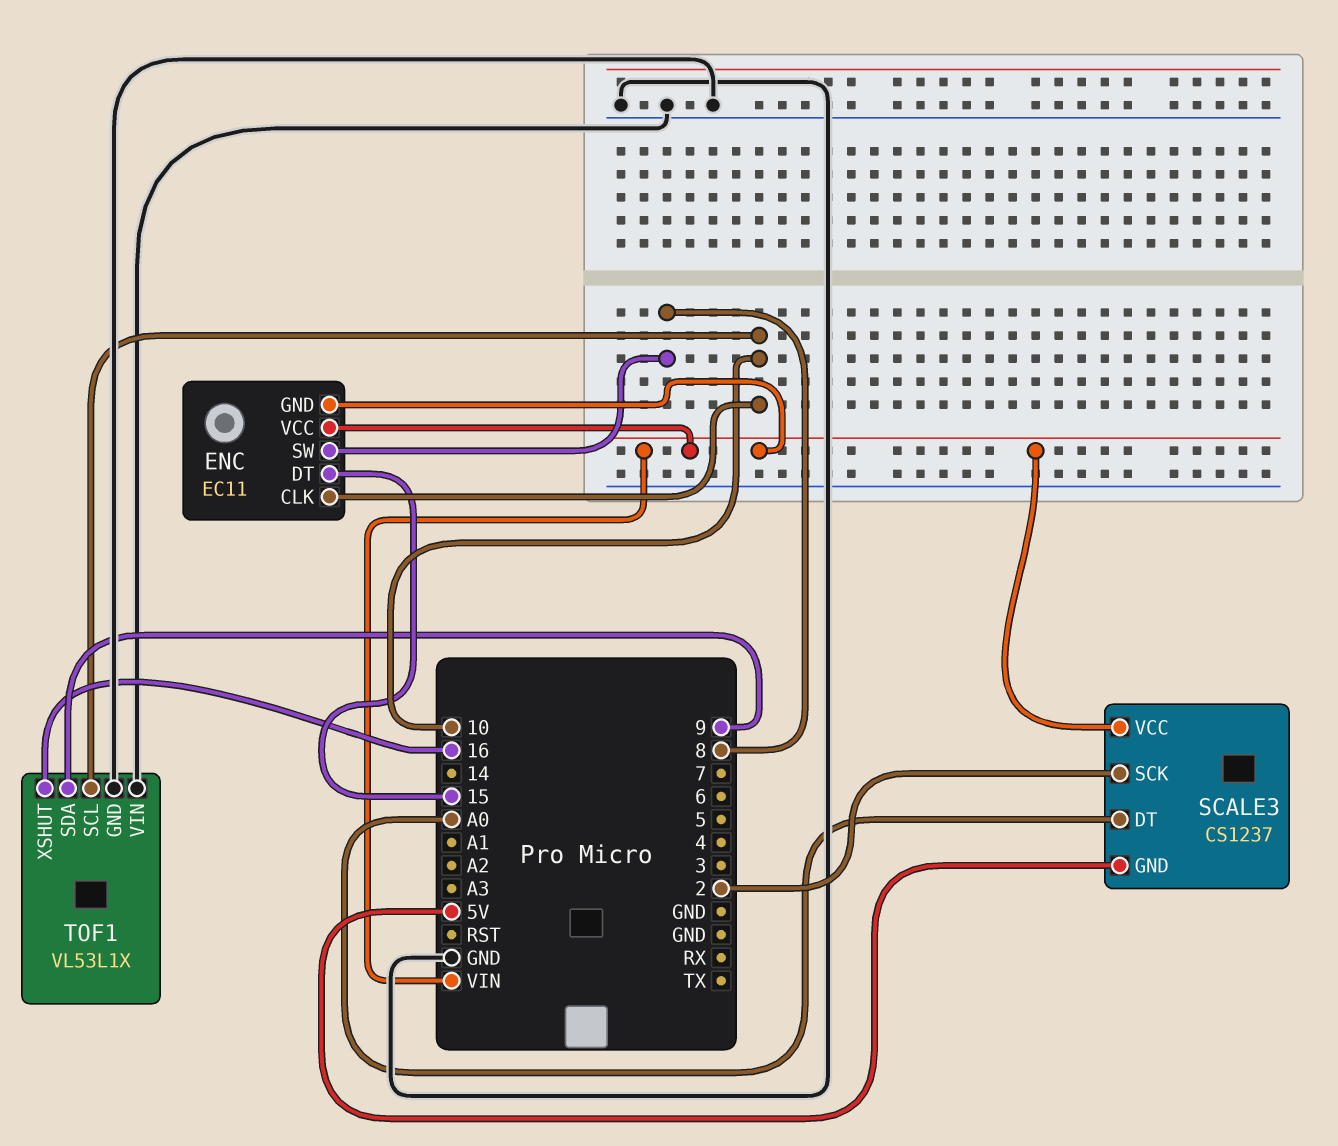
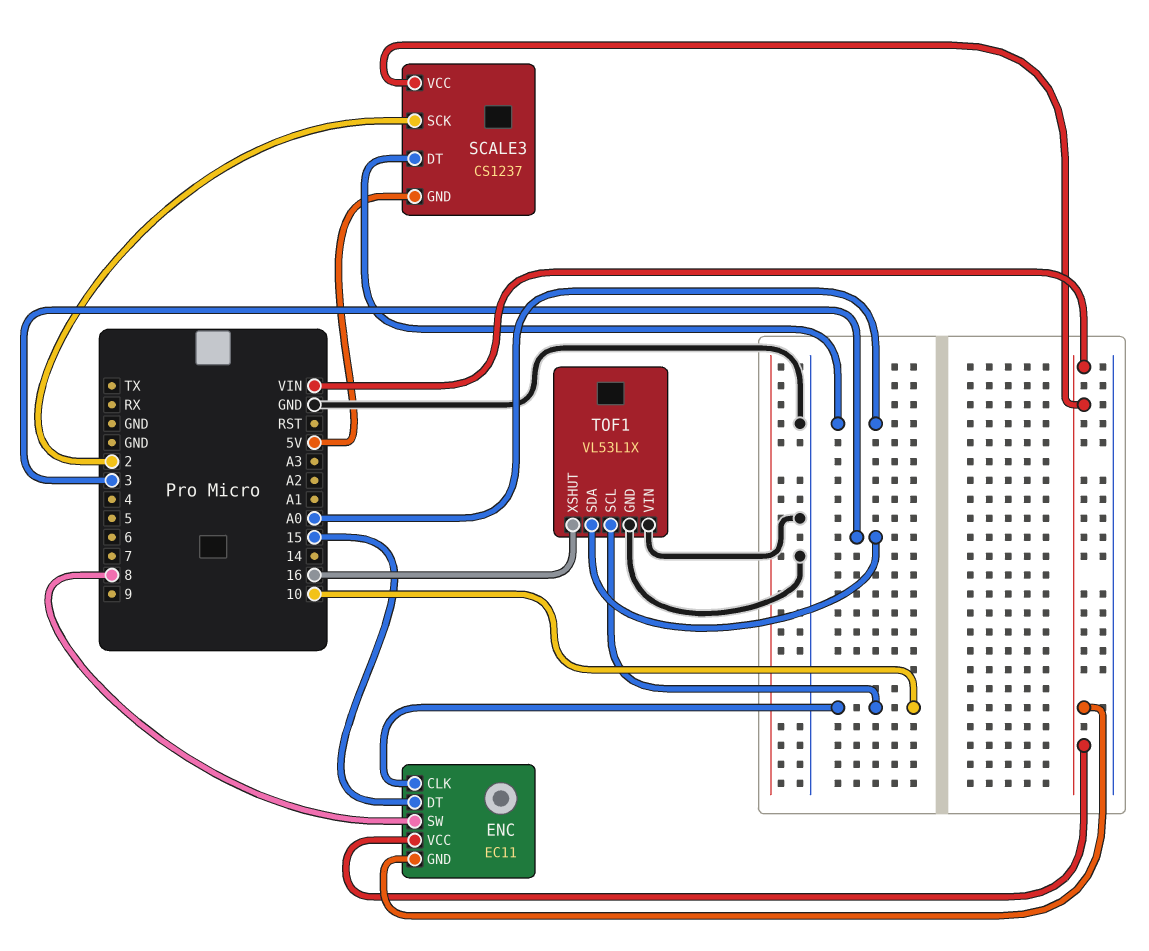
TOF1 pin SDA: 9 -> 3

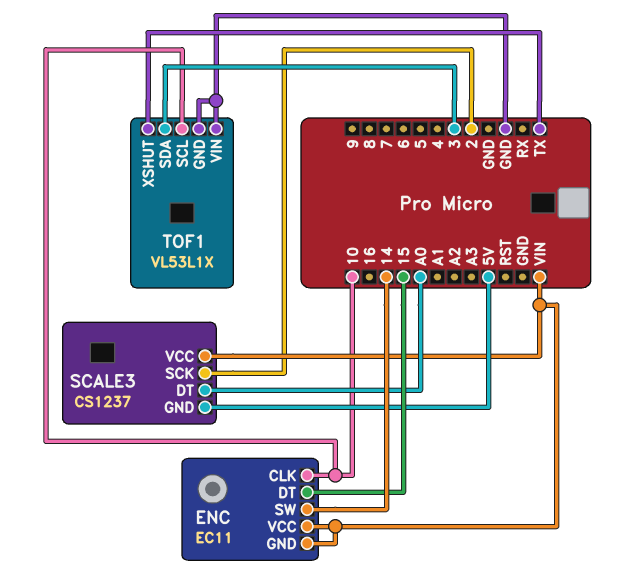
ENC pin SW: 8 -> 14
TOF1 pin XSHUT: 16 -> TX

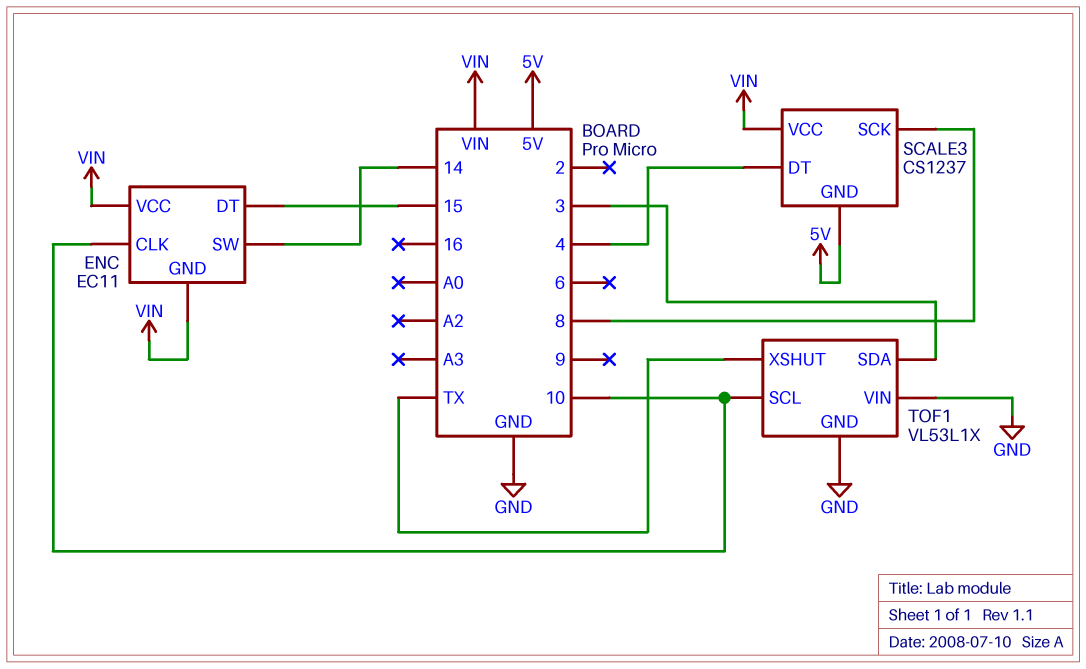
SCALE3 pin DT: A0 -> 4
SCALE3 pin SCK: 2 -> 8

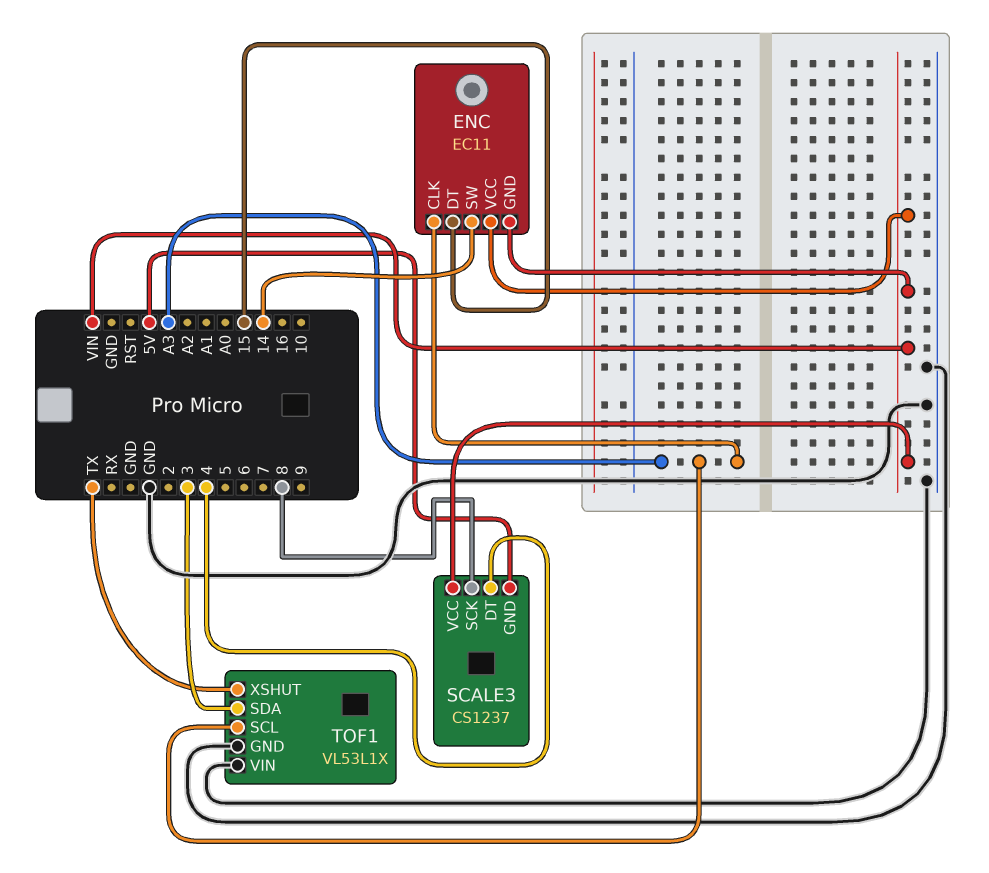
ENC pin CLK: 10 -> A3
TOF1 pin SCL: 10 -> A3

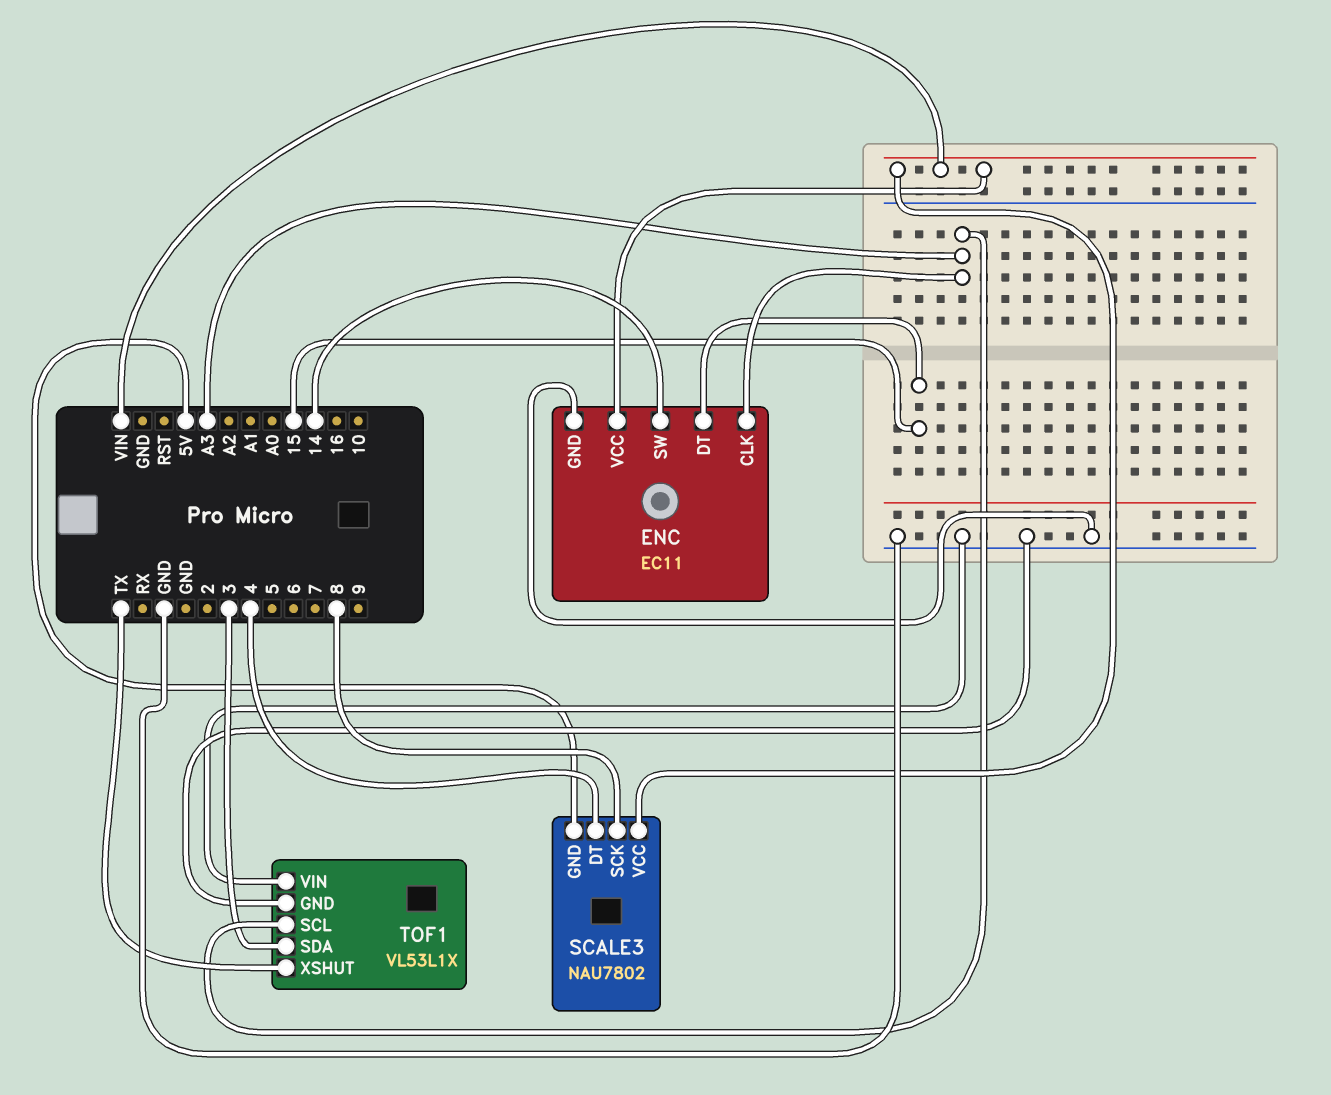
ENC pin GND: VIN -> GND
SCALE3: CS1237 -> NAU7802

